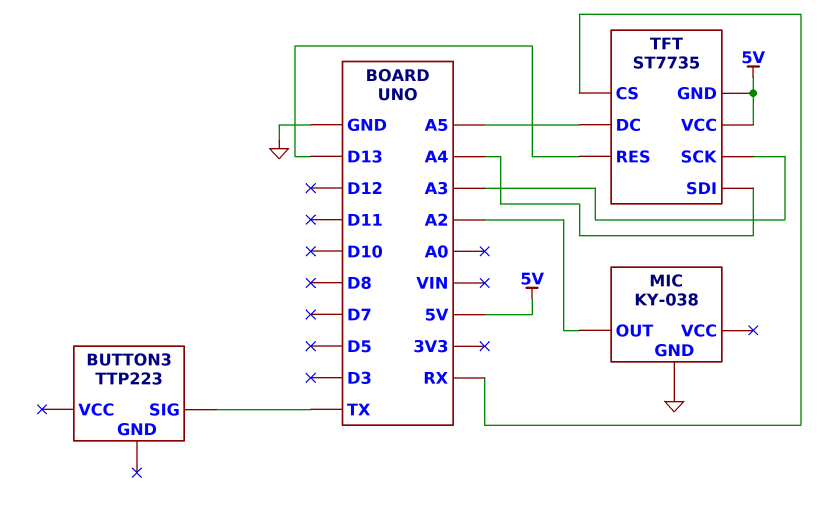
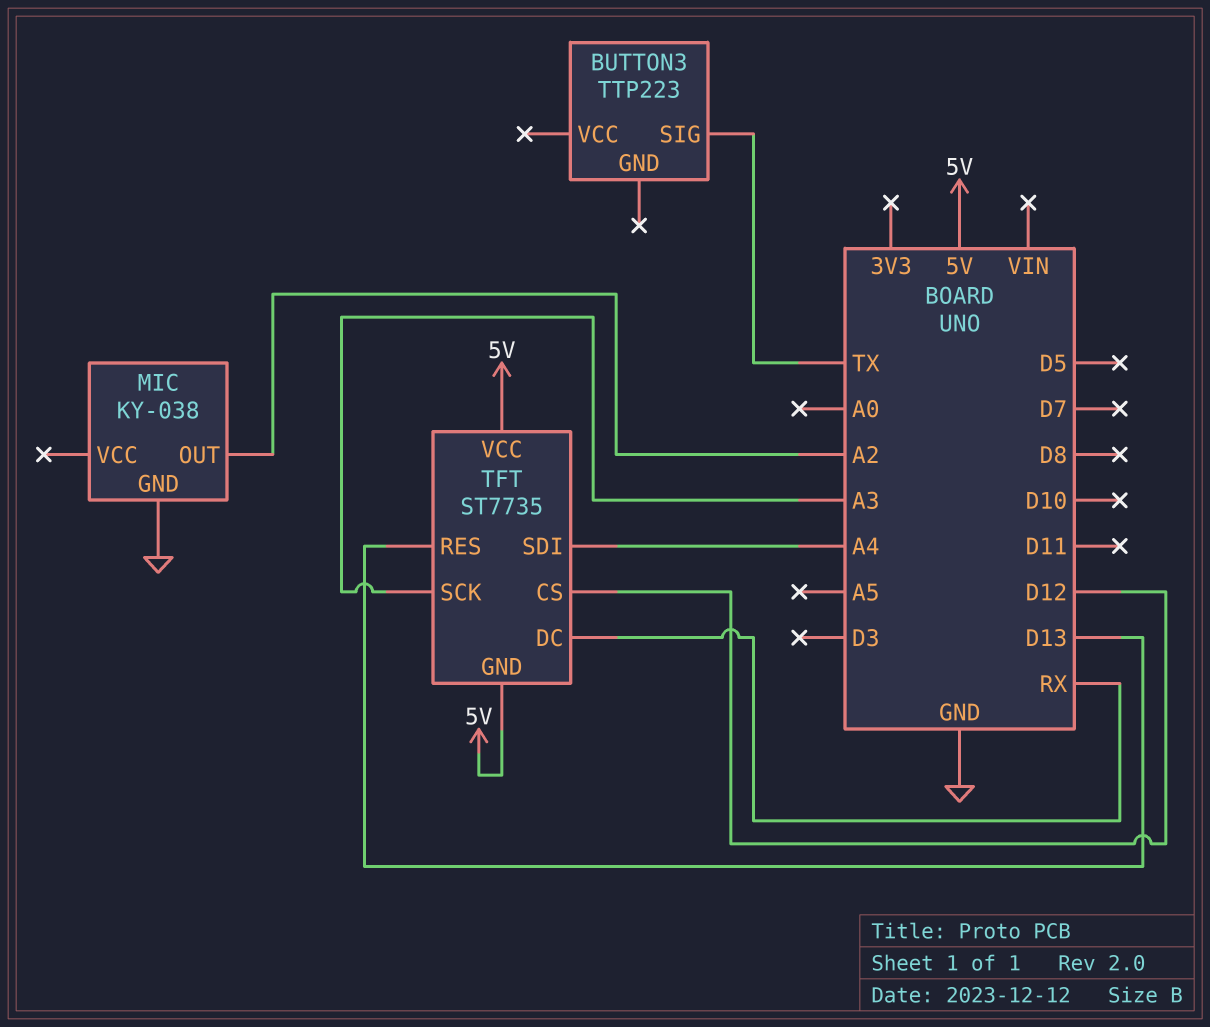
TFT pin CS: RX -> D12
TFT pin DC: A5 -> RX

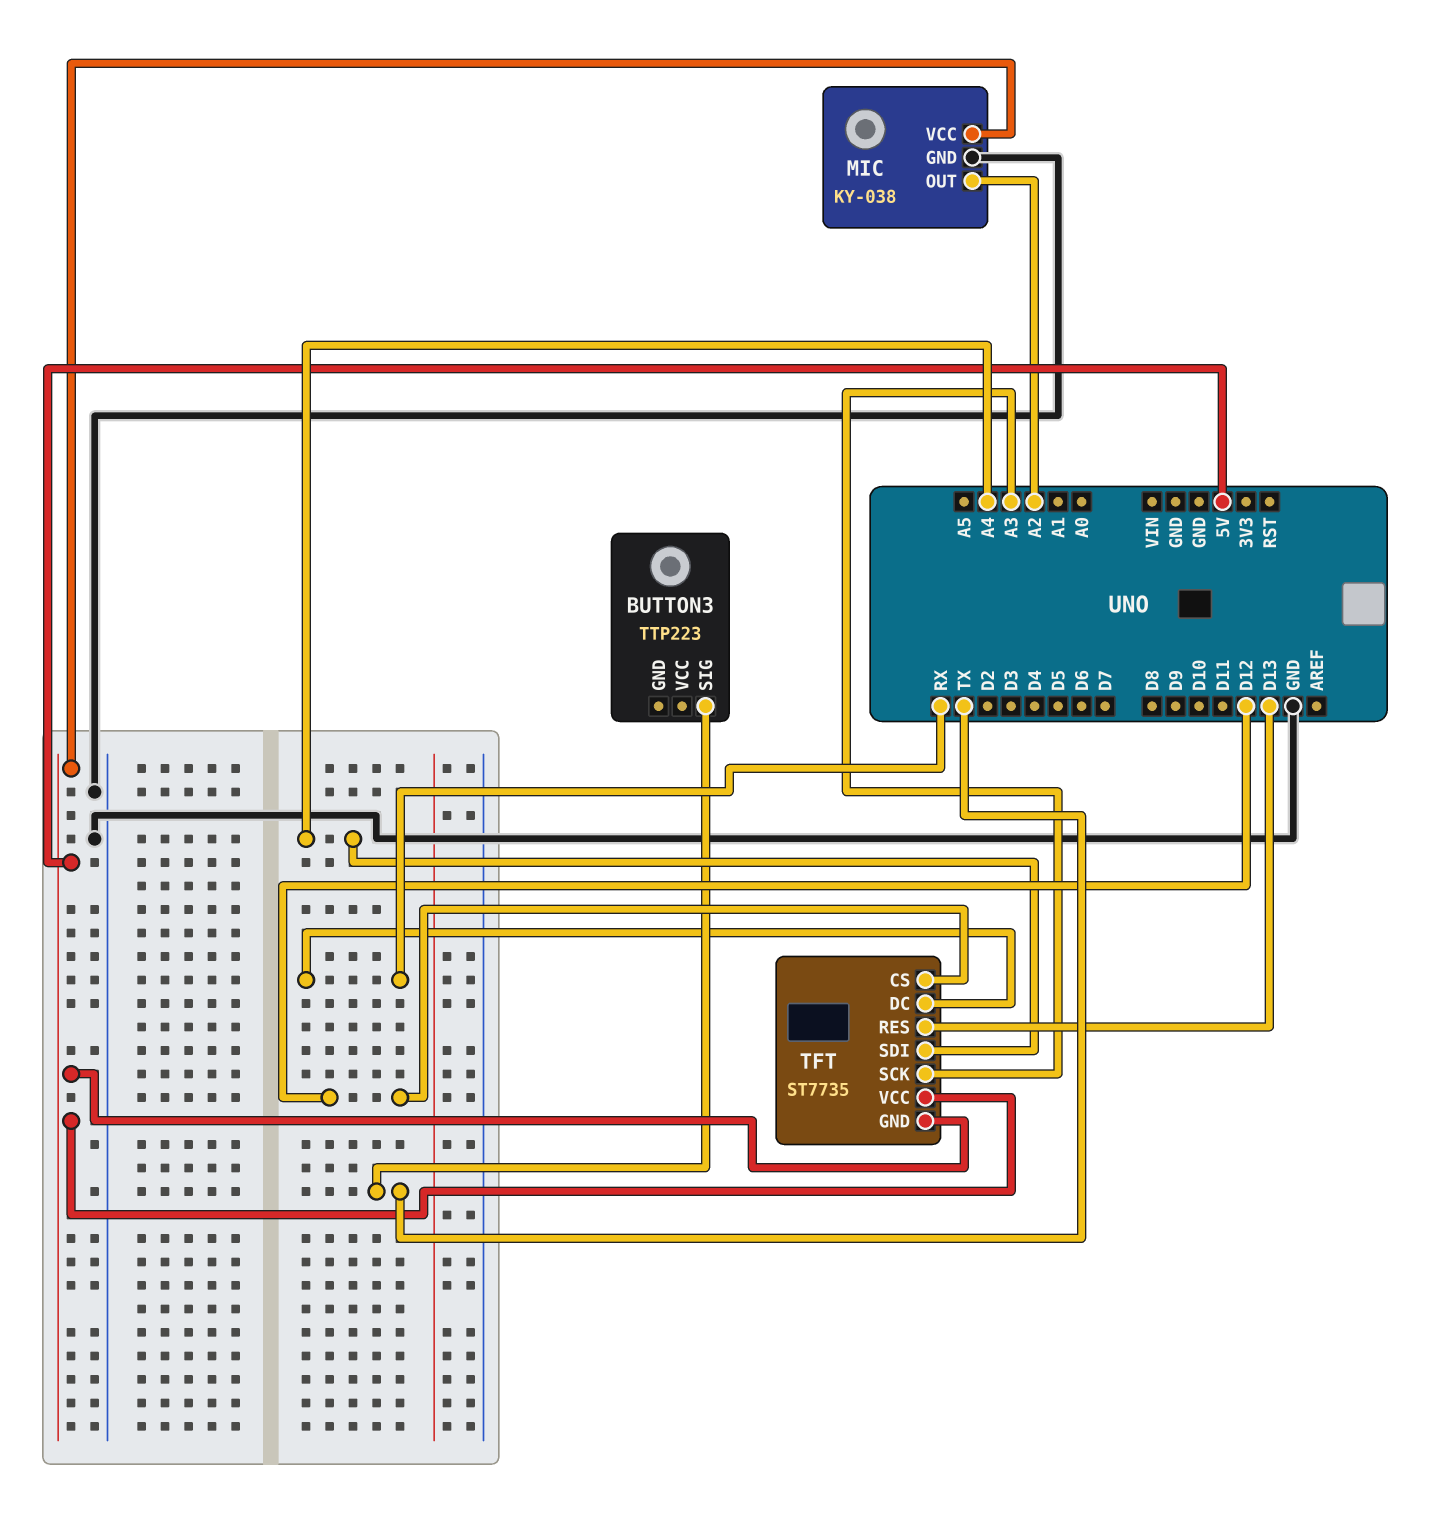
MIC pin VCC: none -> 5V

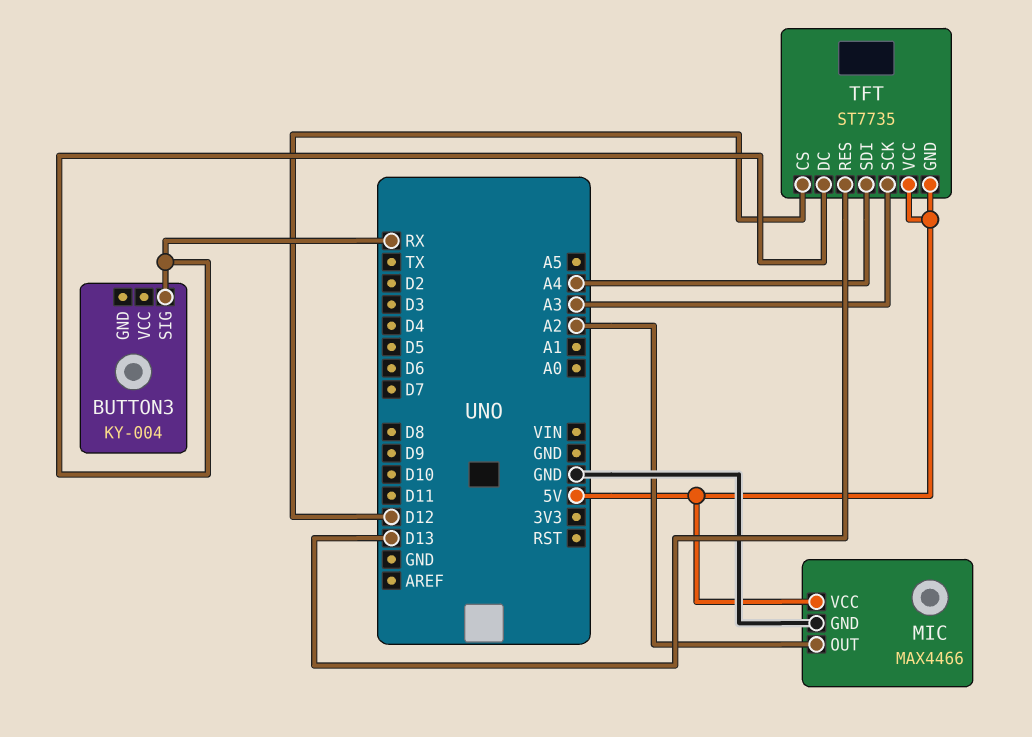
BUTTON3: TTP223 -> KY-004
BUTTON3 pin SIG: TX -> RX
MIC: KY-038 -> MAX4466

